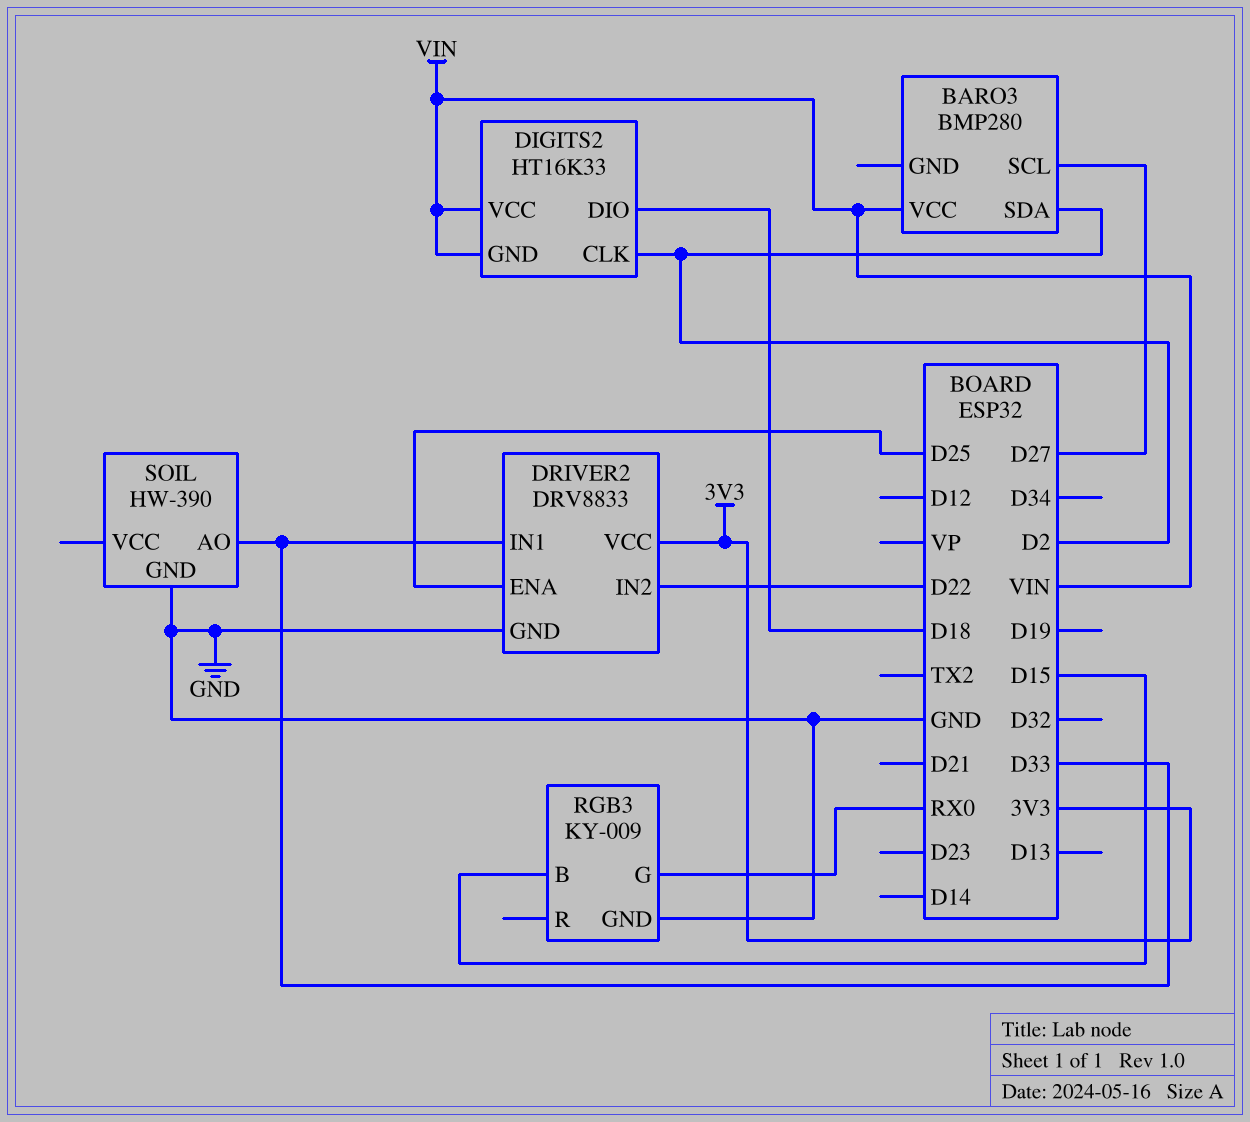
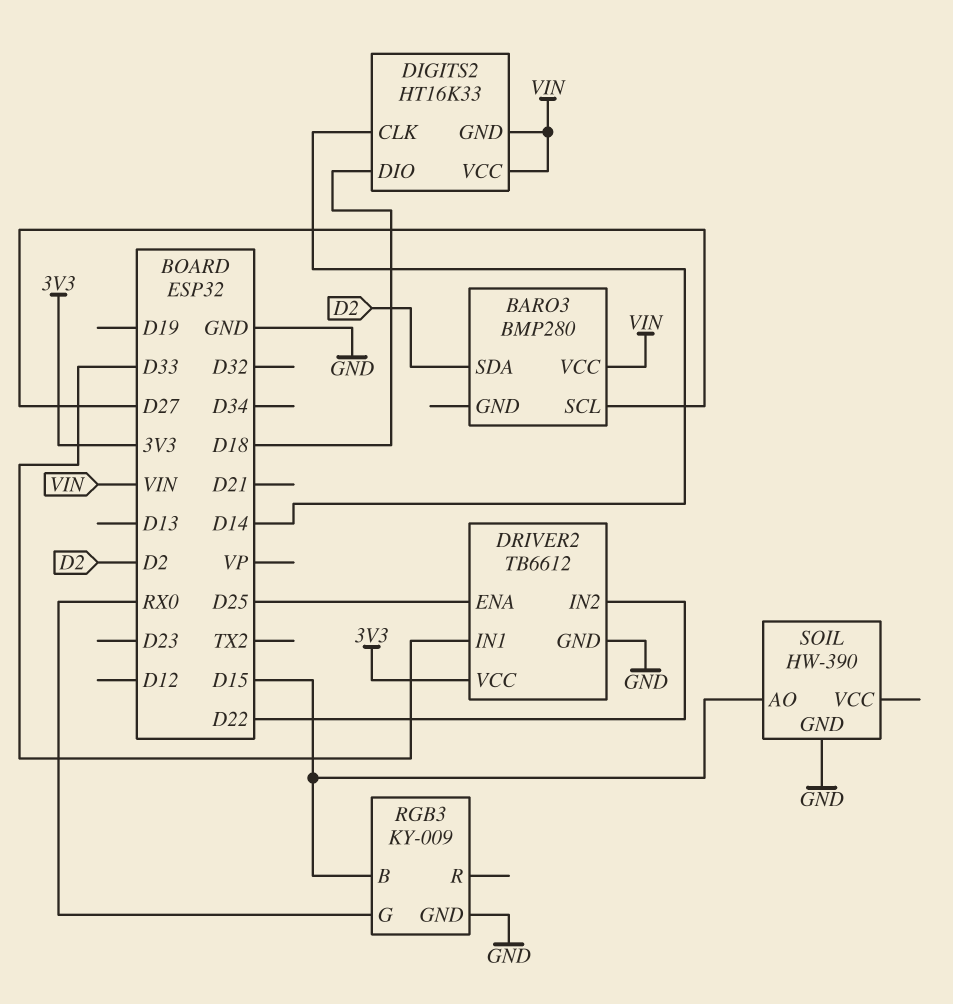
DIGITS2 pin CLK: D2 -> D14
DRIVER2: DRV8833 -> TB6612
SOIL pin AO: D33 -> D15

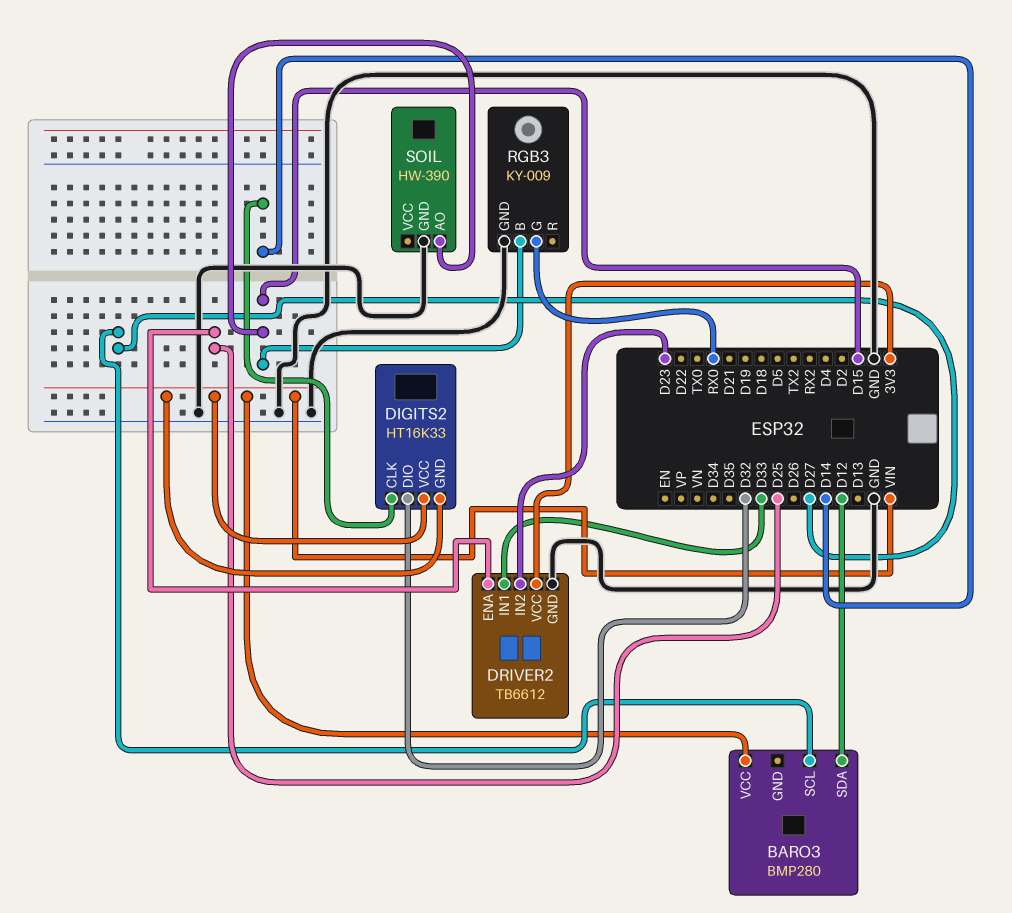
BARO3 pin SDA: D2 -> D12
DIGITS2 pin DIO: D18 -> D32
DRIVER2 pin IN2: D22 -> D23

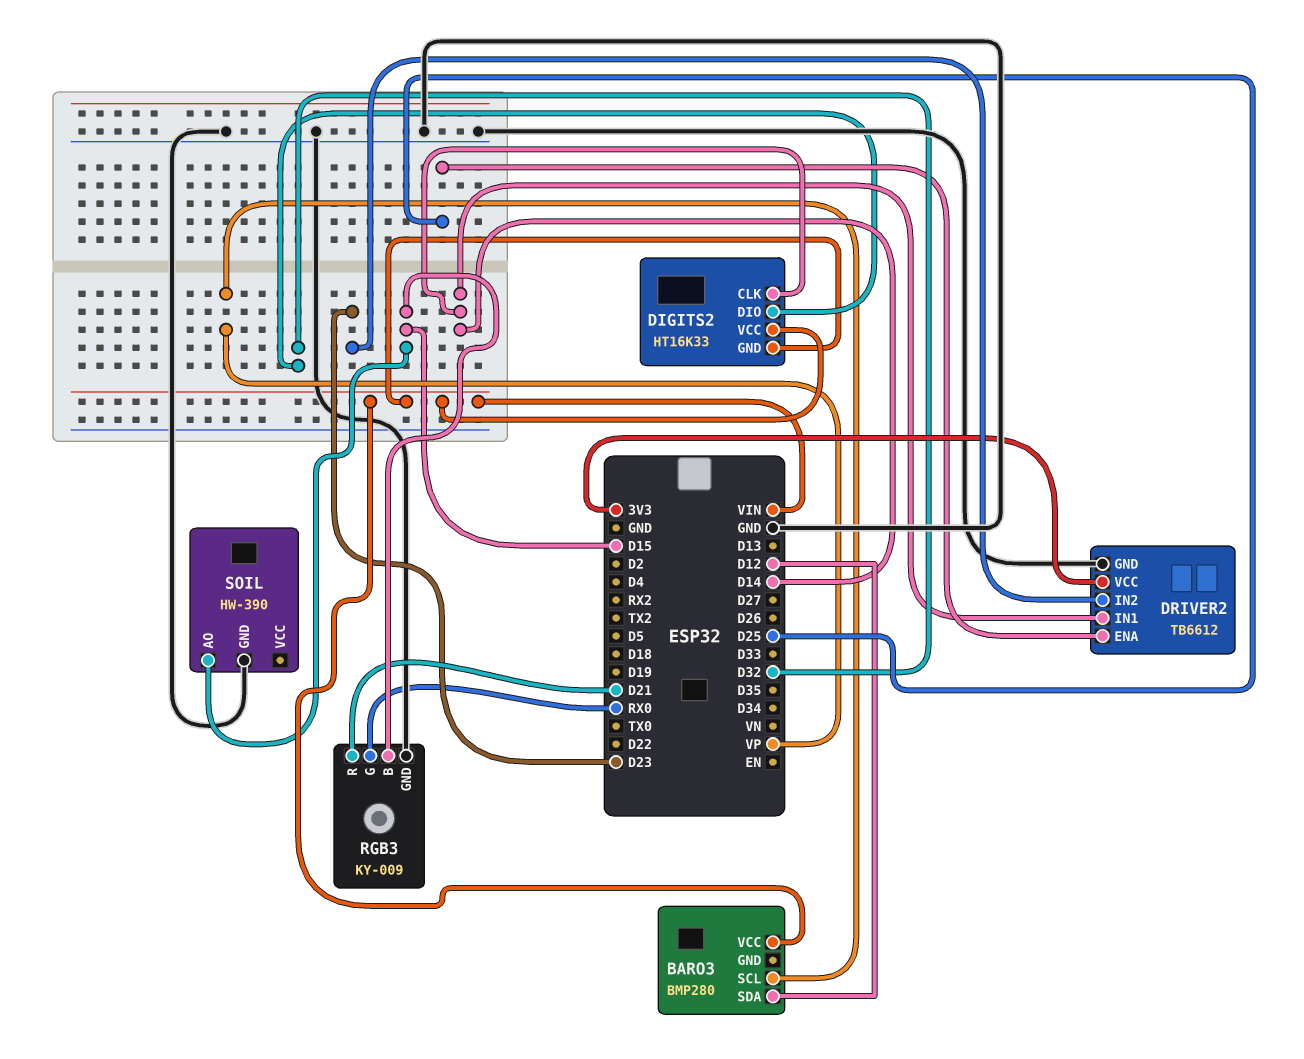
BARO3 pin SCL: D27 -> VP
DRIVER2 pin IN1: D33 -> D14
RGB3 pin R: none -> D21

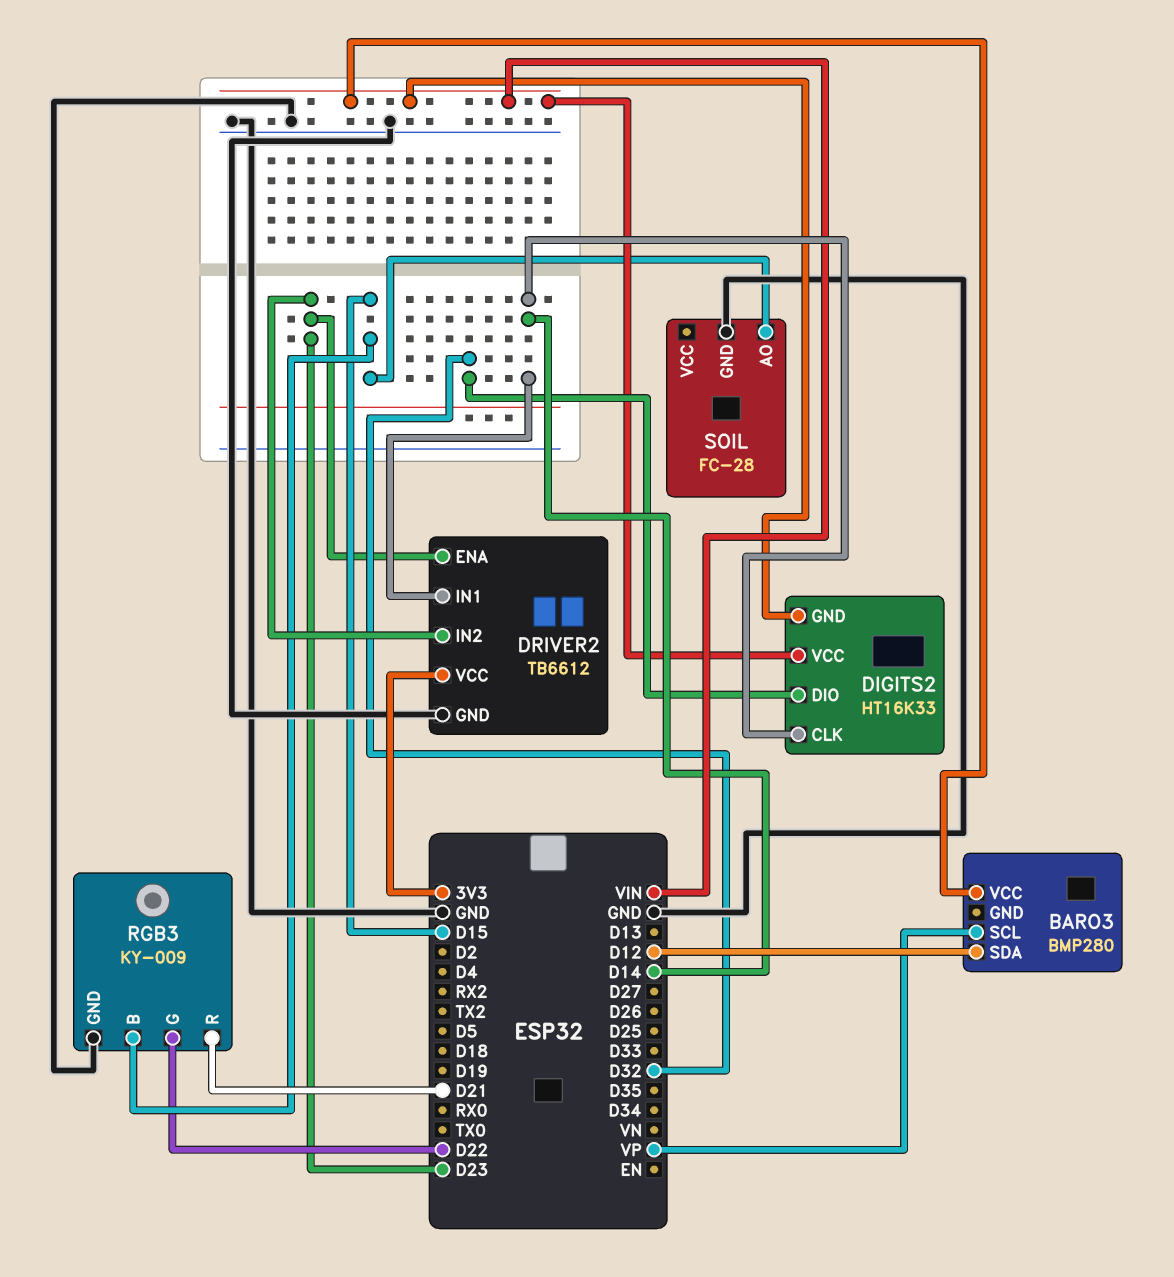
DRIVER2 pin ENA: D25 -> D23
RGB3 pin G: RX0 -> D22
SOIL: HW-390 -> FC-28

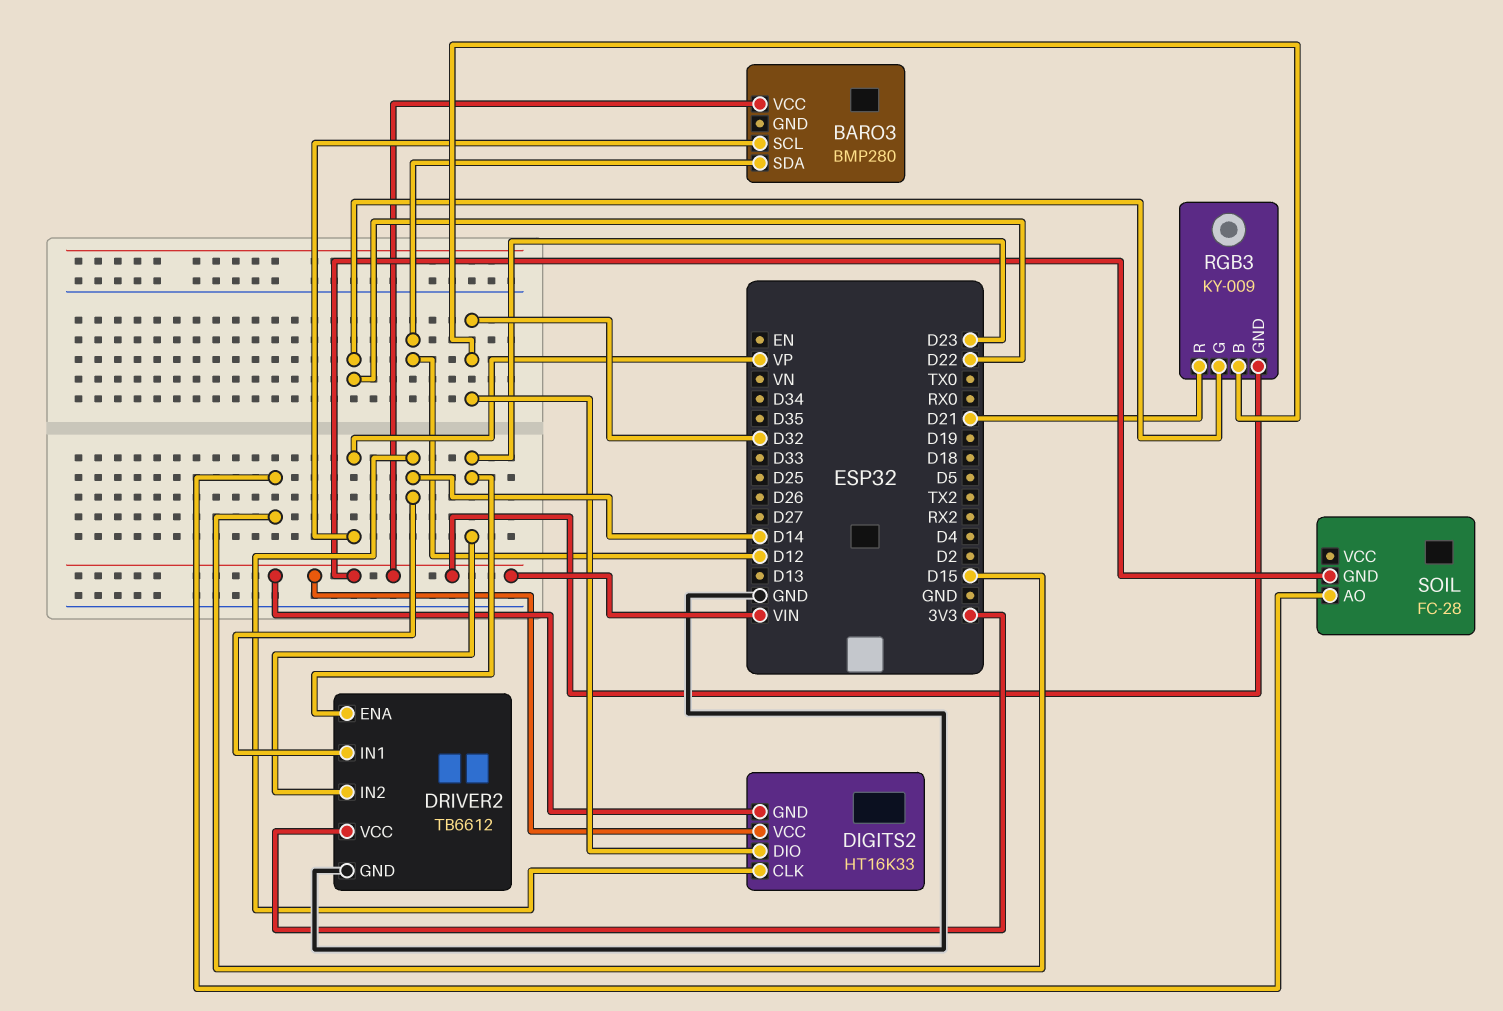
RGB3 pin B: D15 -> D32
RGB3 pin GND: GND -> VIN
SOIL pin GND: GND -> VIN

